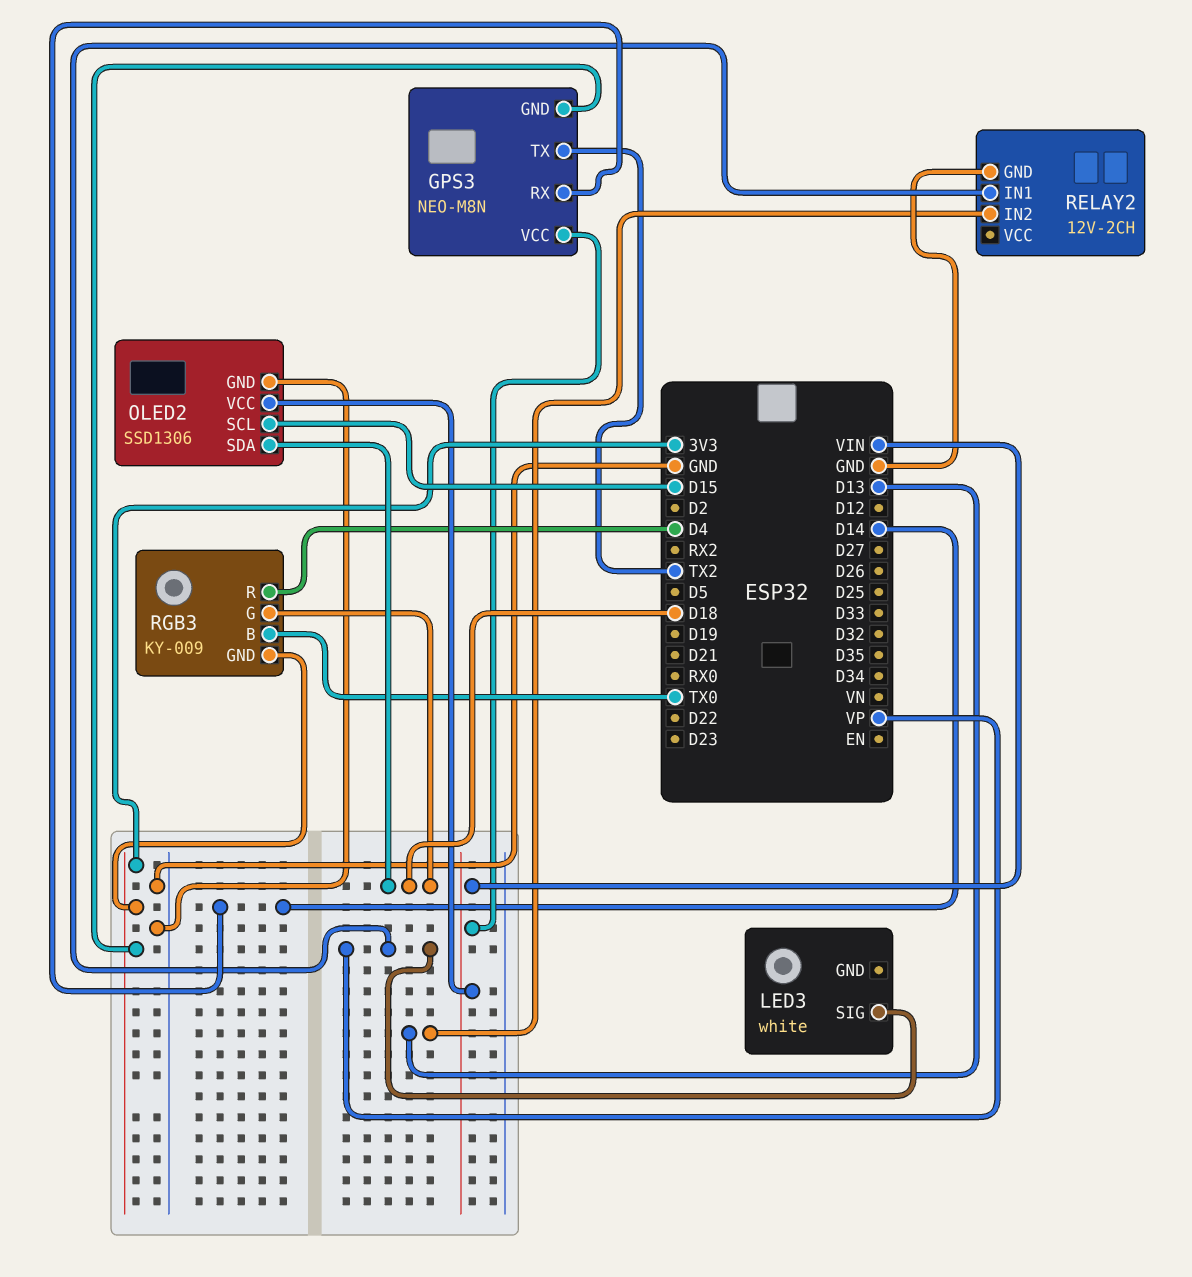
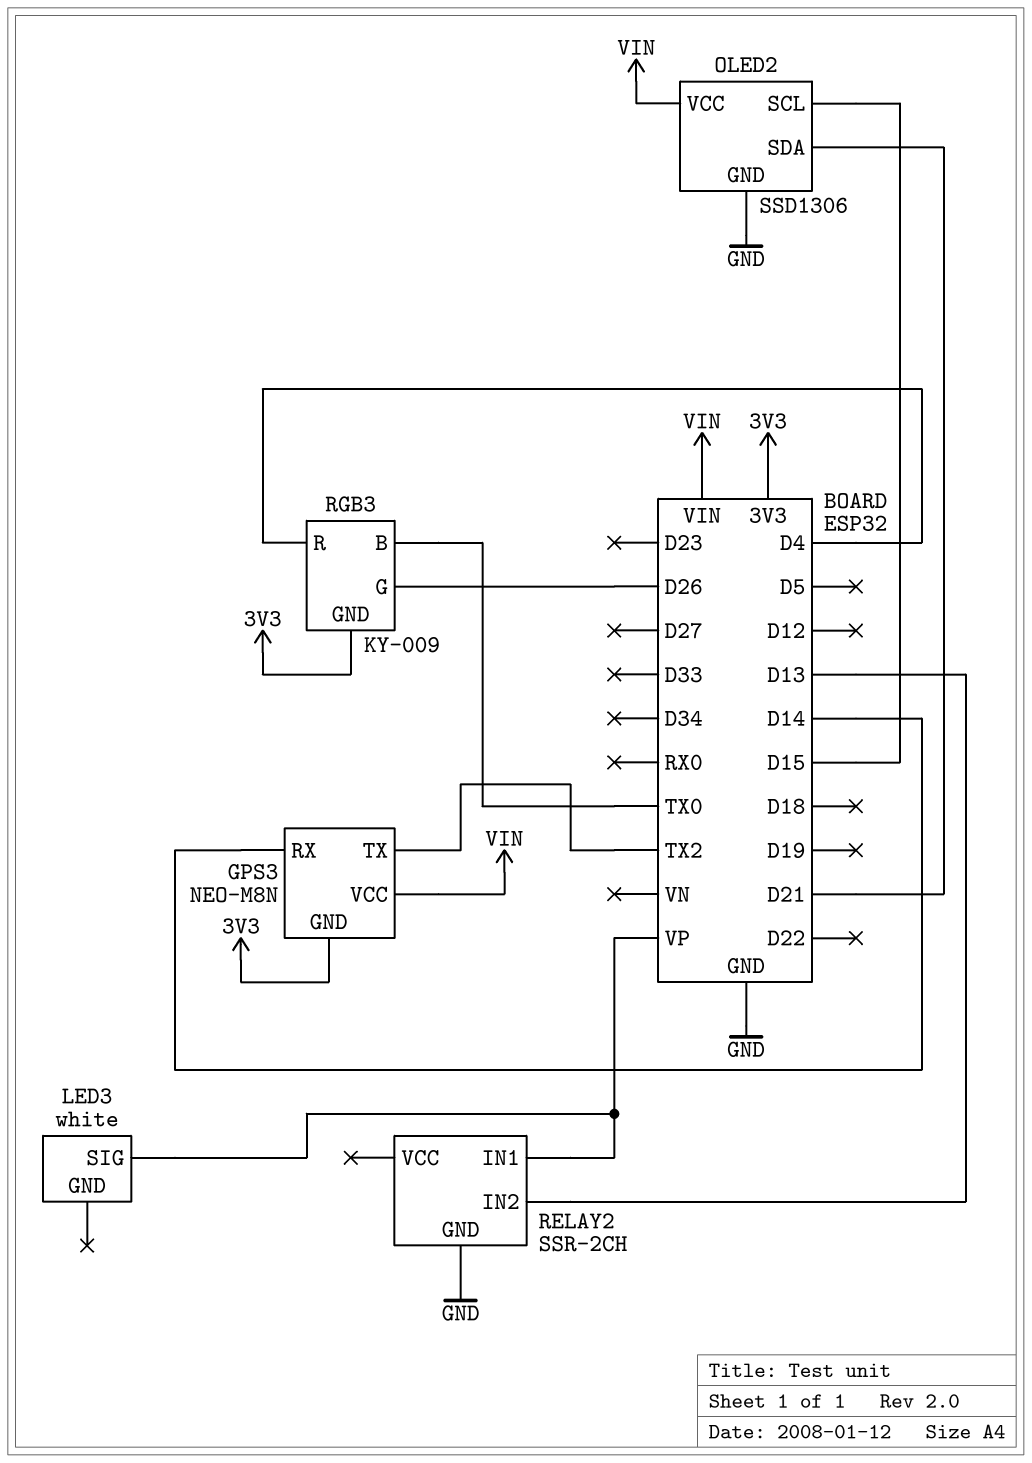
OLED2 pin SDA: D18 -> D21
RELAY2: 12V-2CH -> SSR-2CH
RGB3 pin G: D18 -> D26

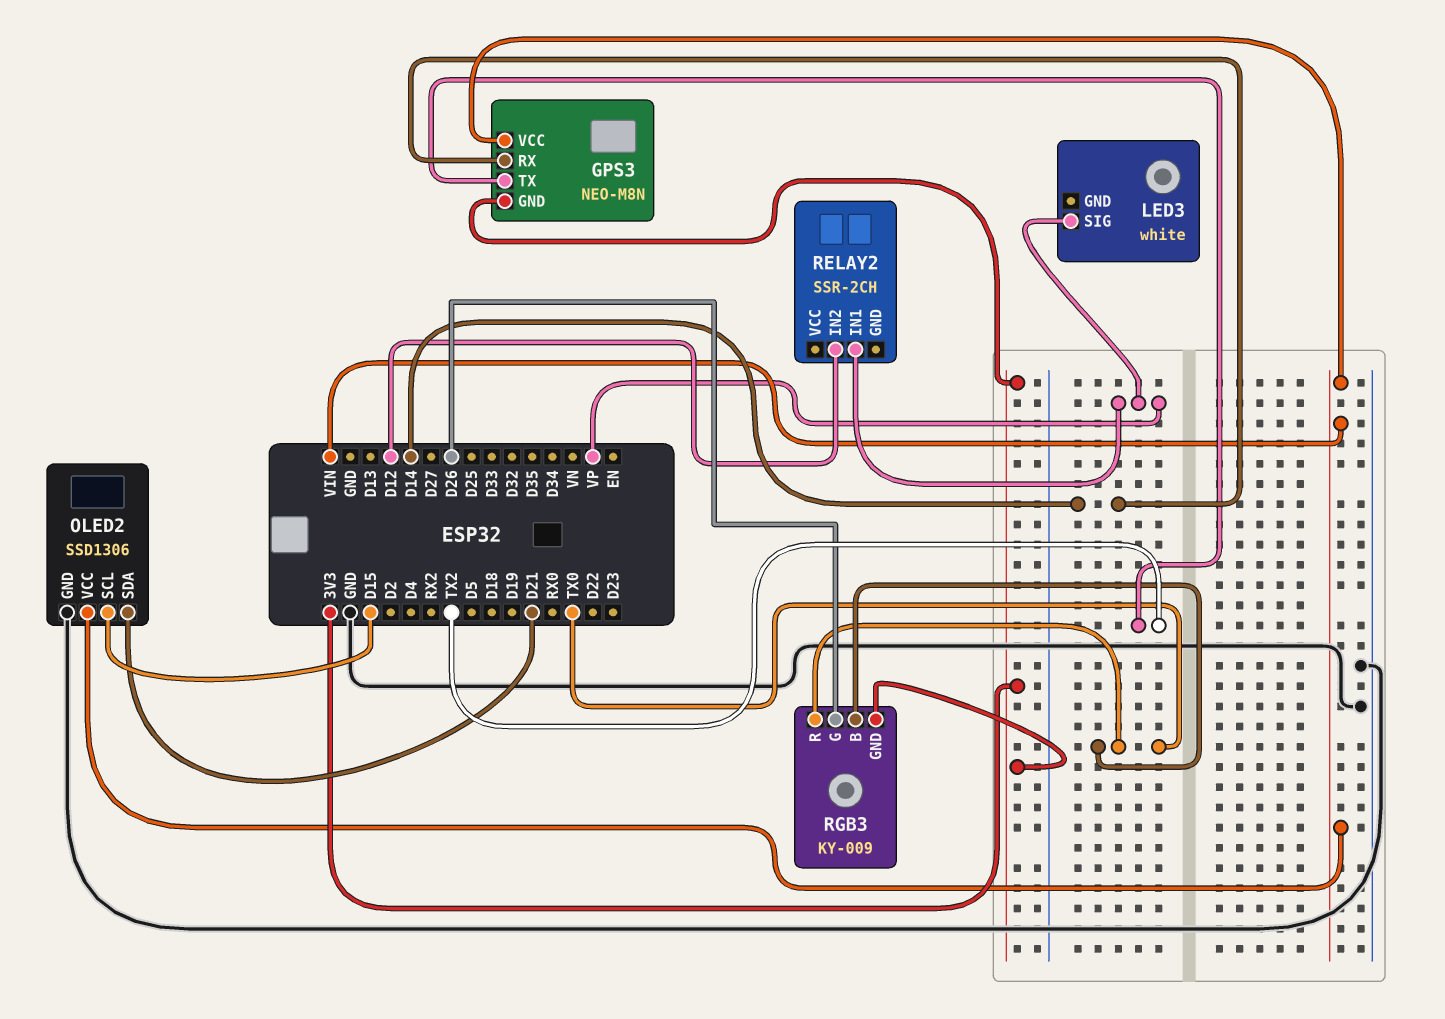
RELAY2 pin GND: GND -> none
RELAY2 pin IN2: D13 -> D12
RGB3 pin R: D4 -> TX0

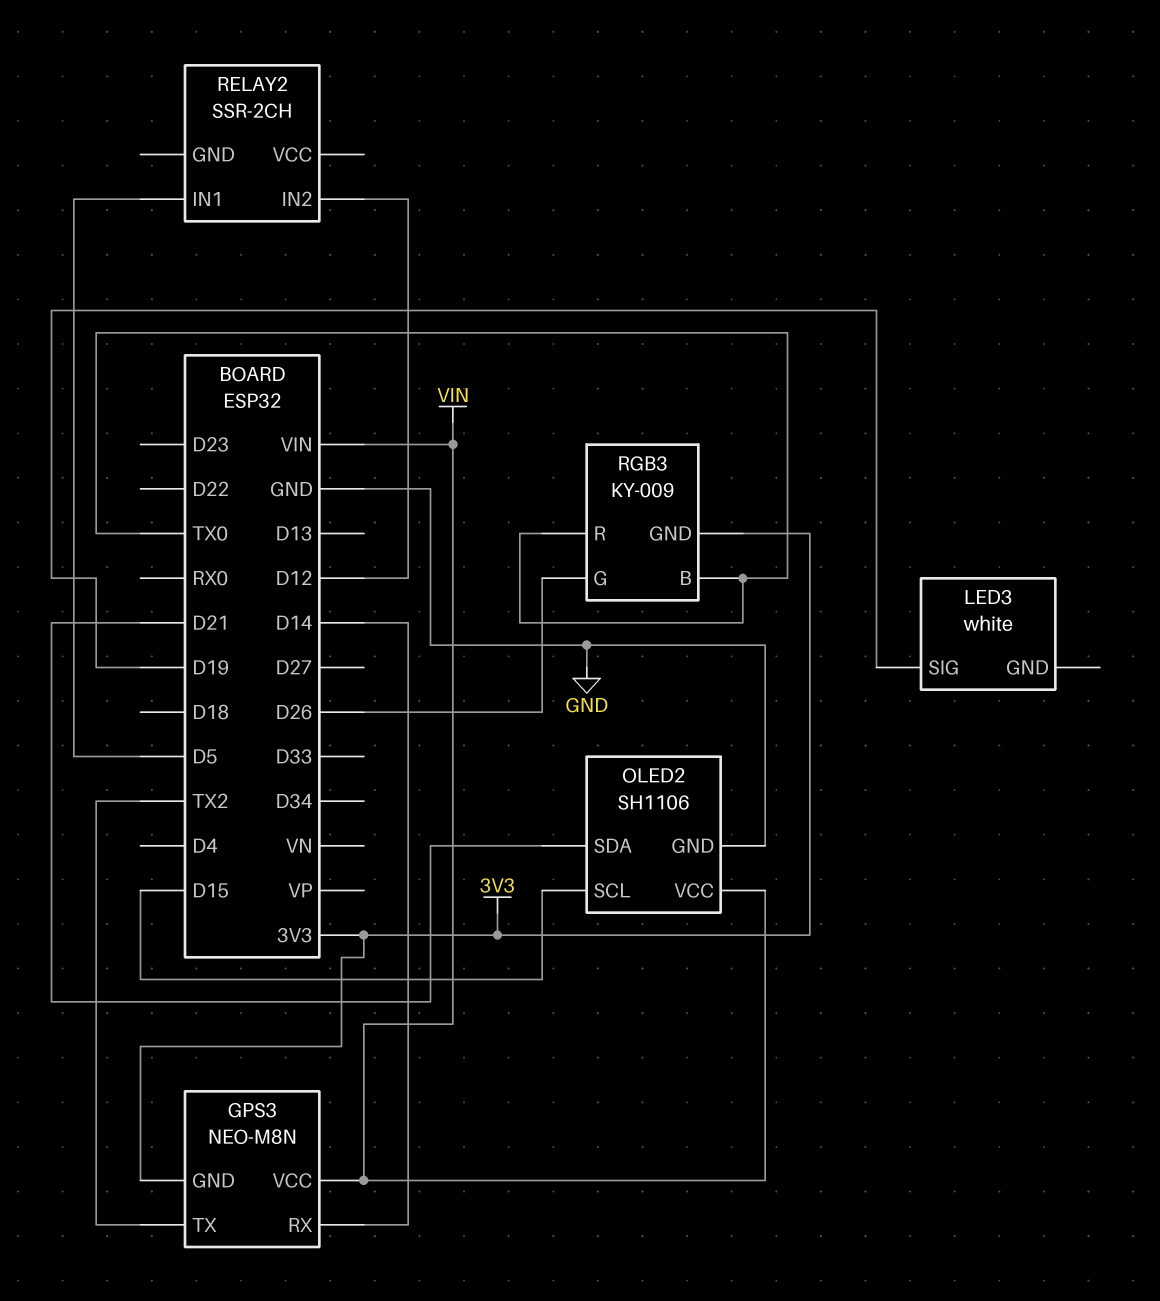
LED3 pin SIG: VP -> D19
OLED2: SSD1306 -> SH1106
RELAY2 pin IN1: VP -> D5

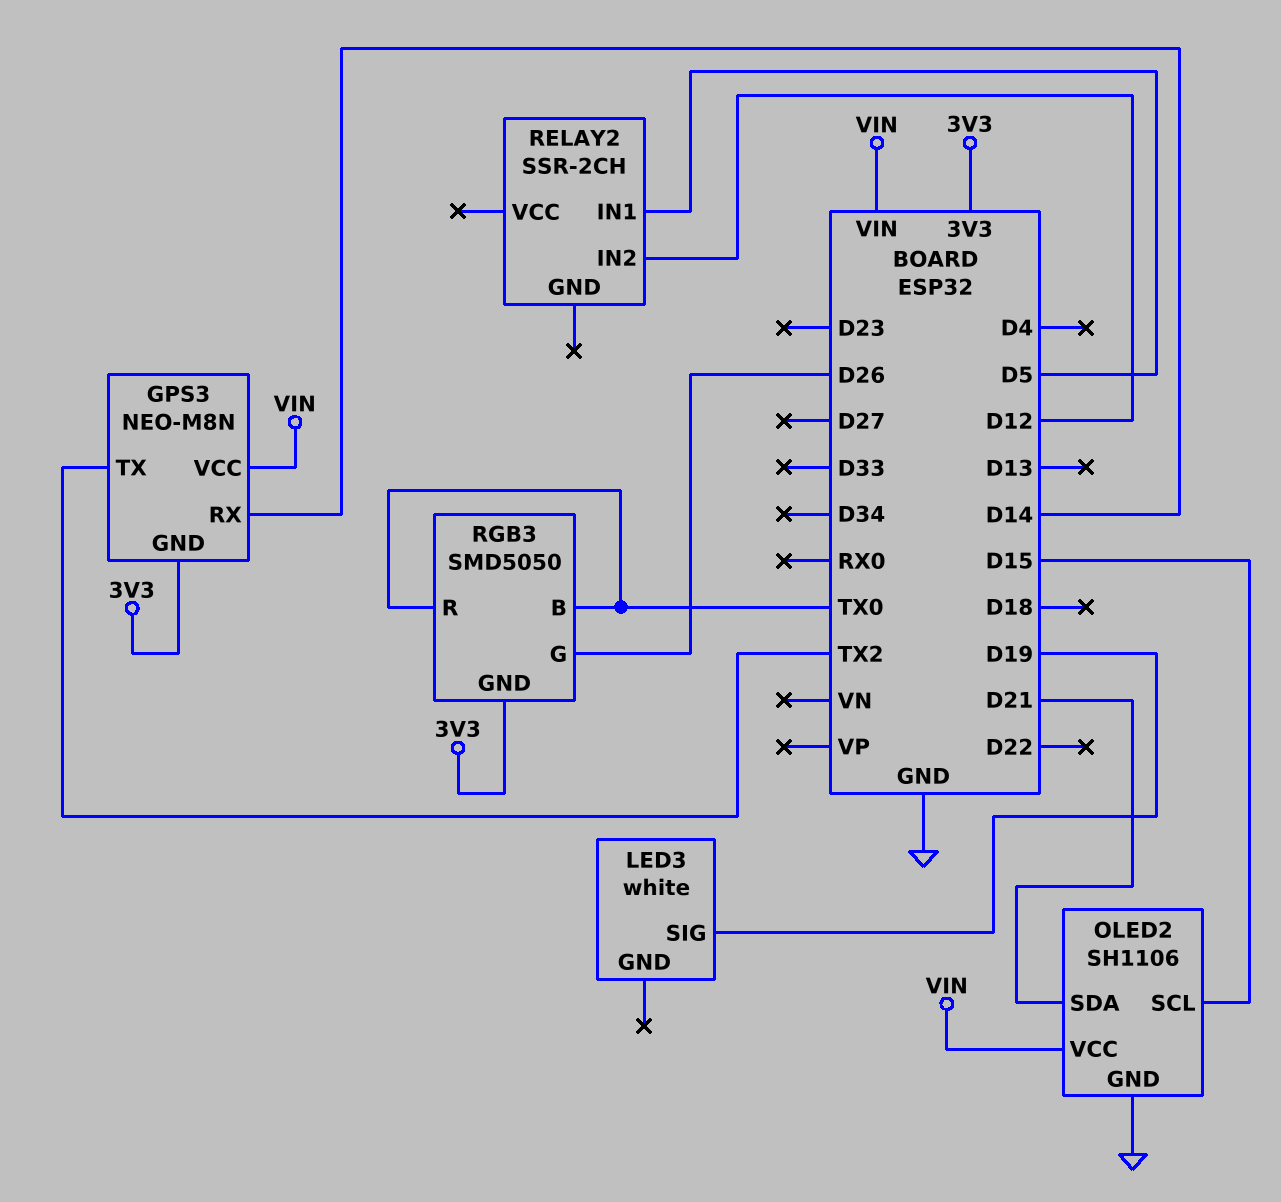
RGB3: KY-009 -> SMD5050

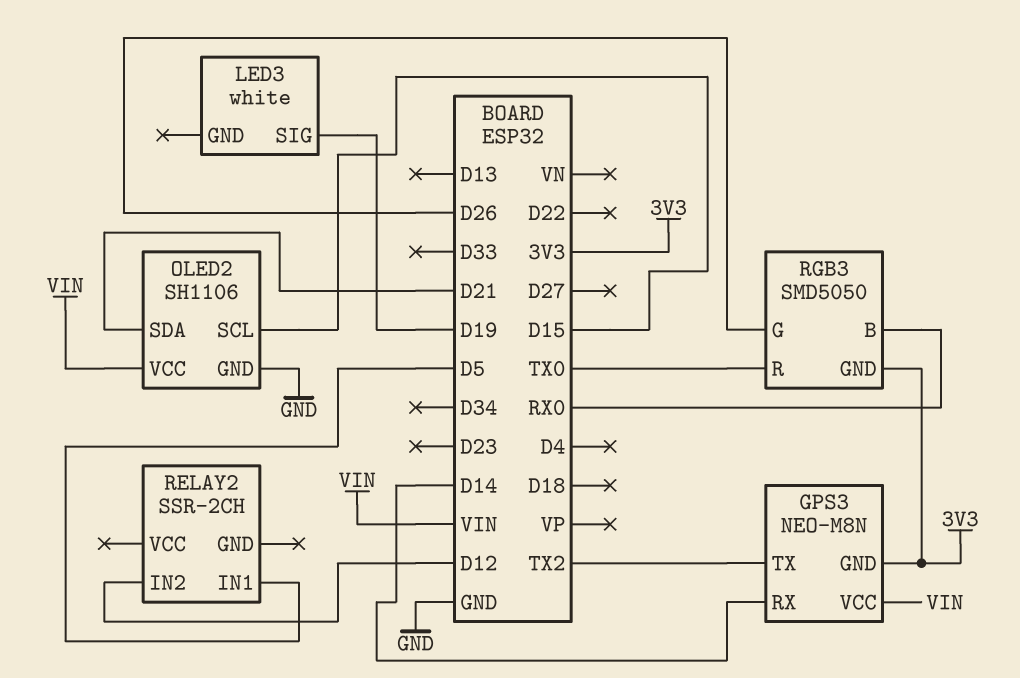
RGB3 pin B: TX0 -> RX0

